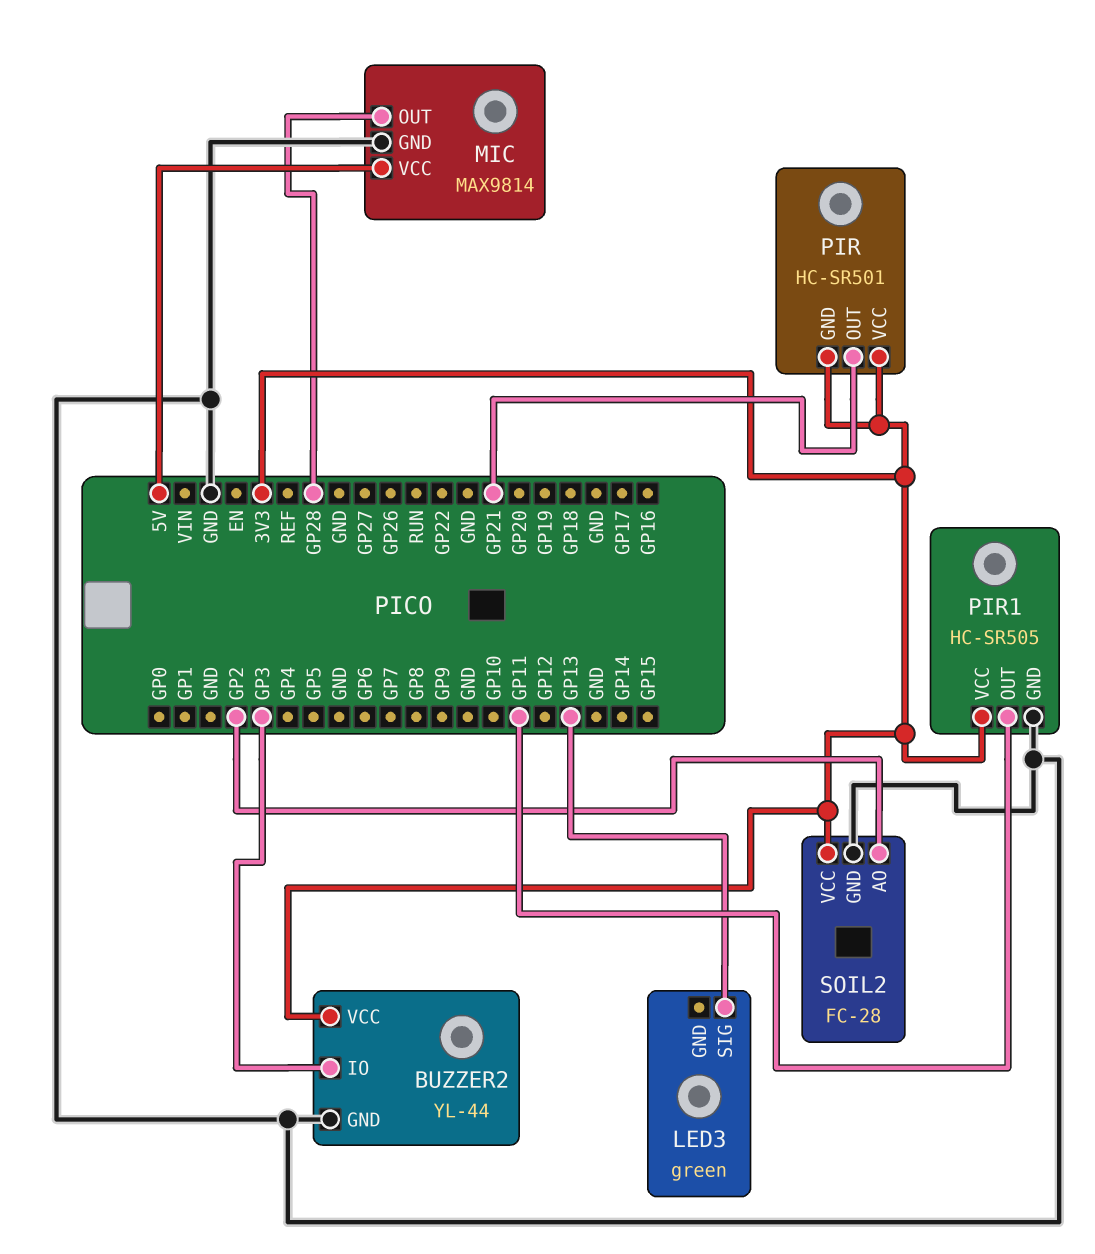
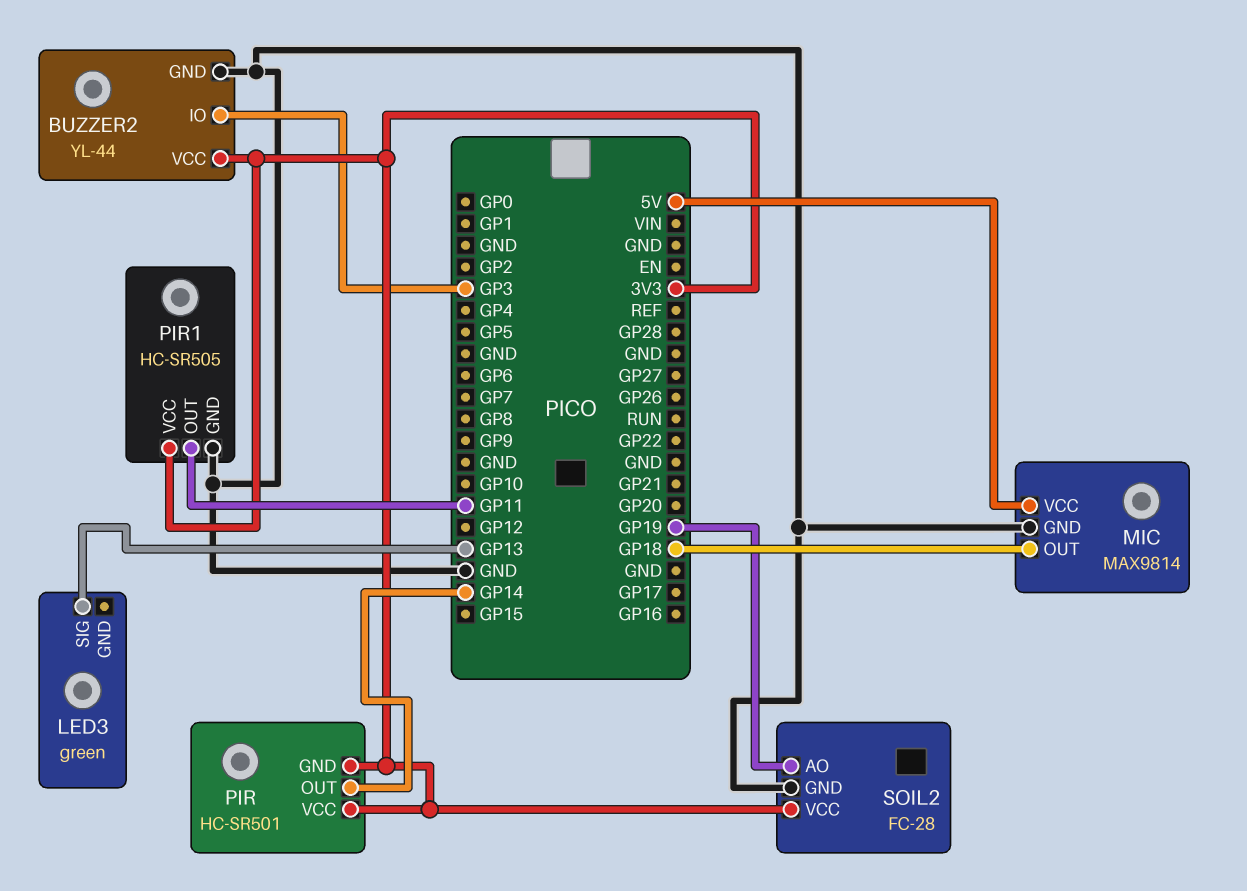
MIC pin OUT: GP28 -> GP18
PIR pin OUT: GP21 -> GP14
SOIL2 pin AO: GP2 -> GP19

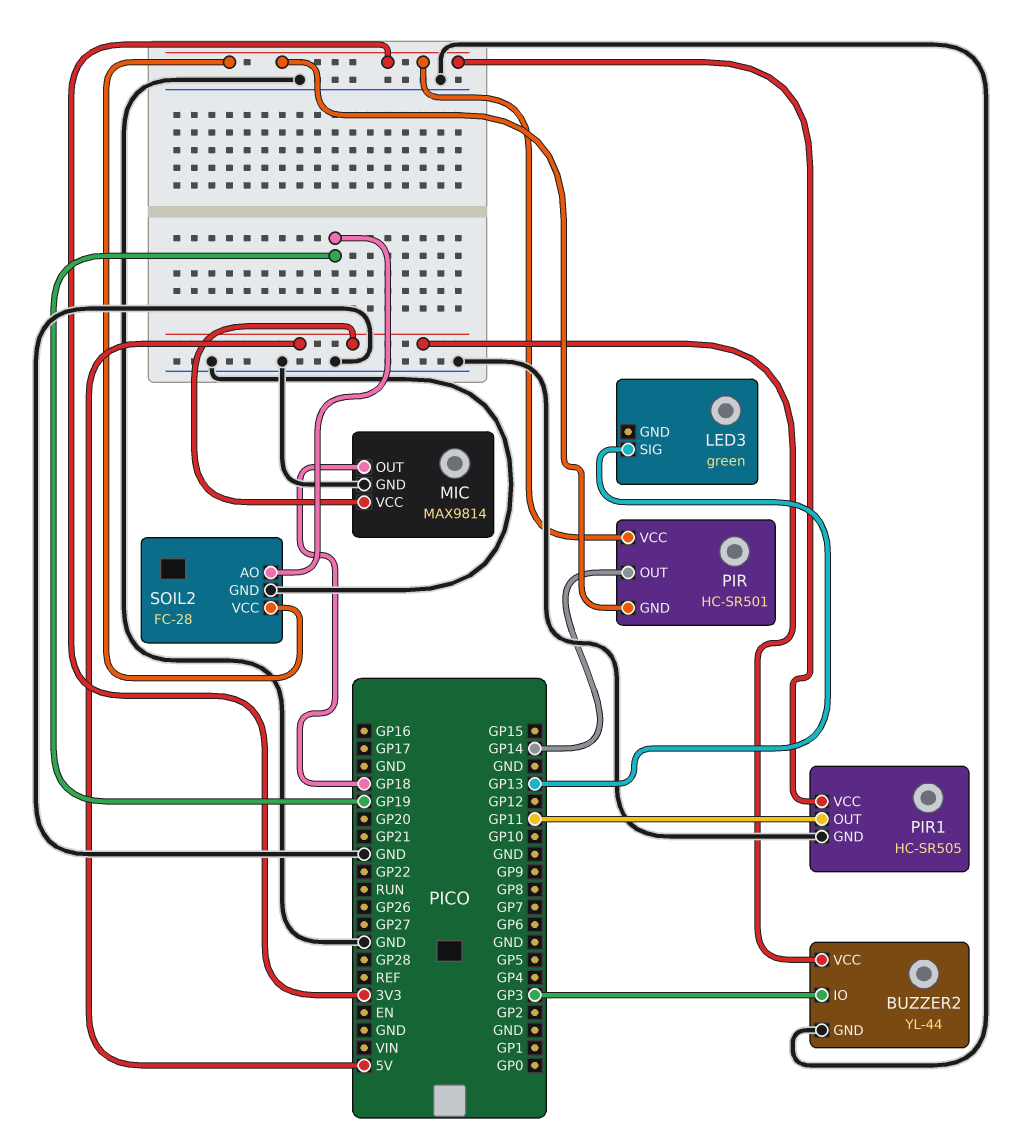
BUZZER2 pin VCC: 3V3 -> 5V

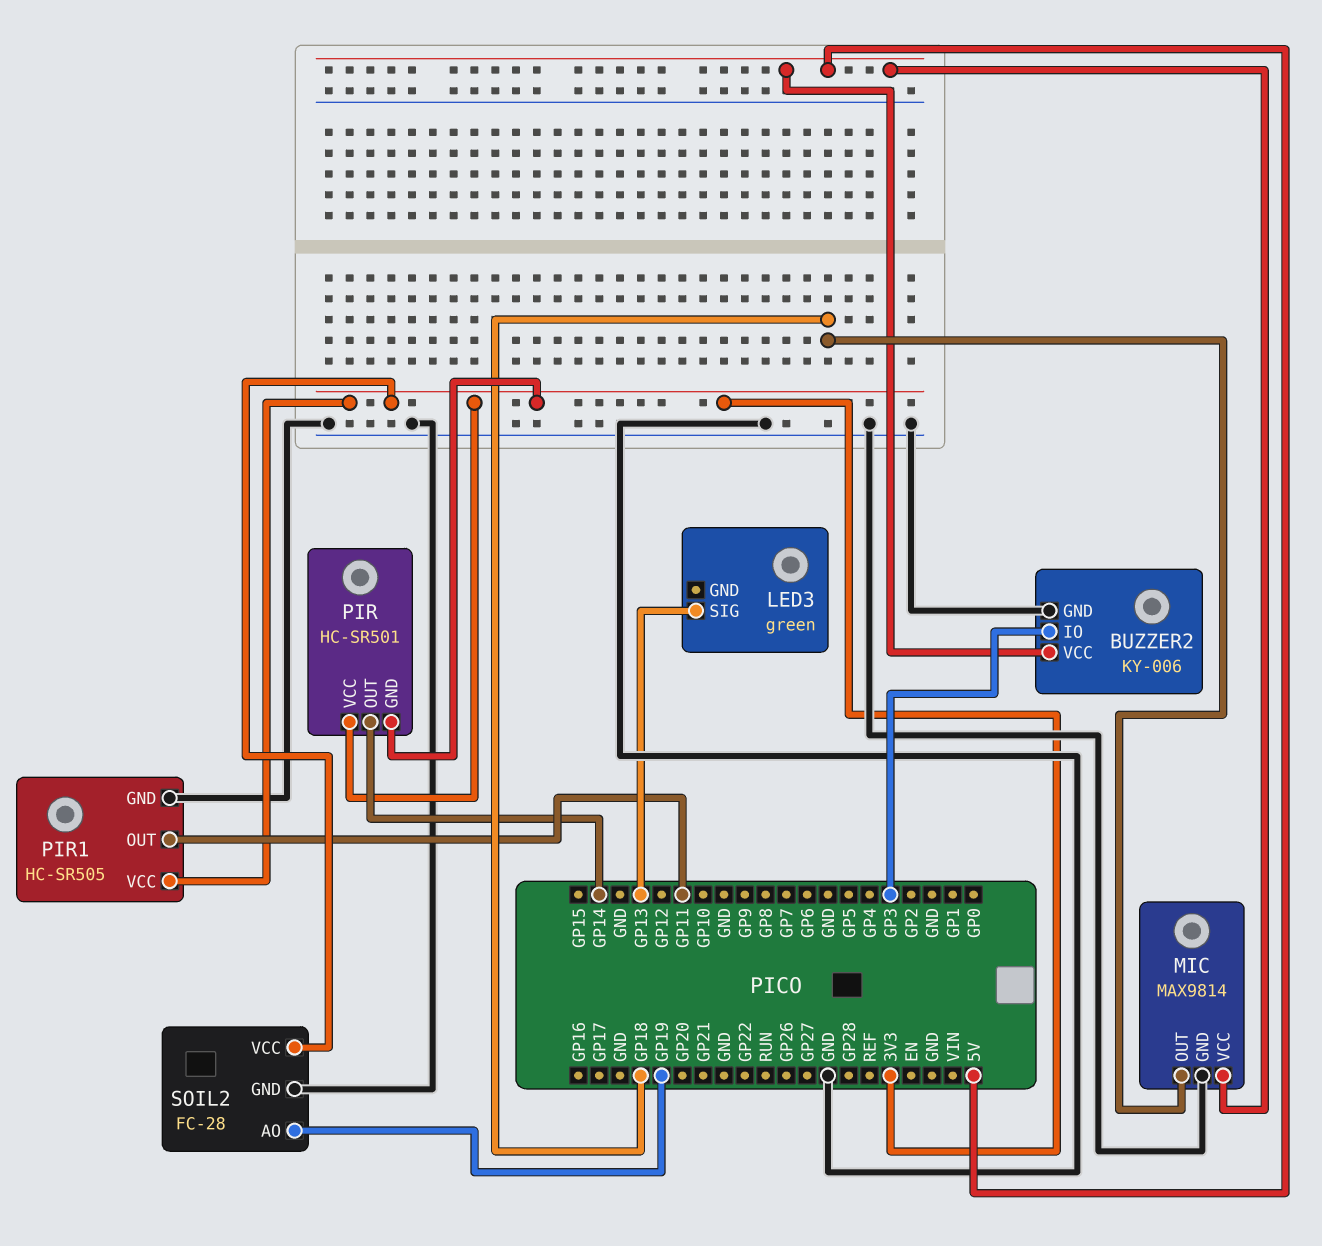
BUZZER2: YL-44 -> KY-006

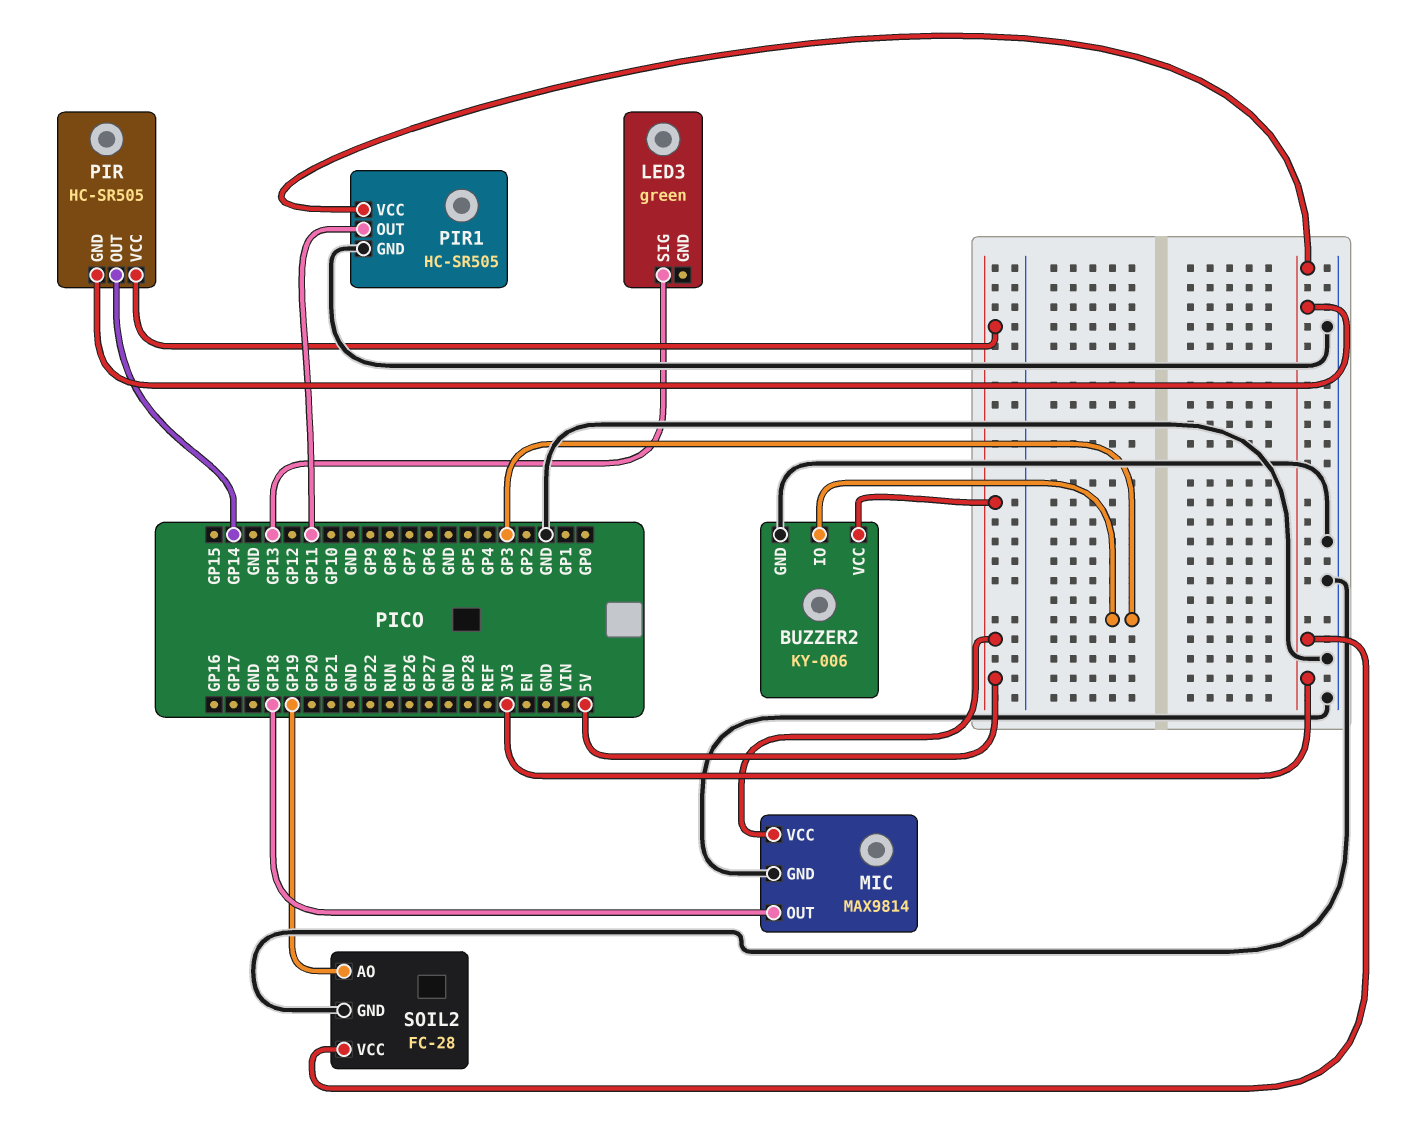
PIR: HC-SR501 -> HC-SR505
PIR pin VCC: 3V3 -> 5V

